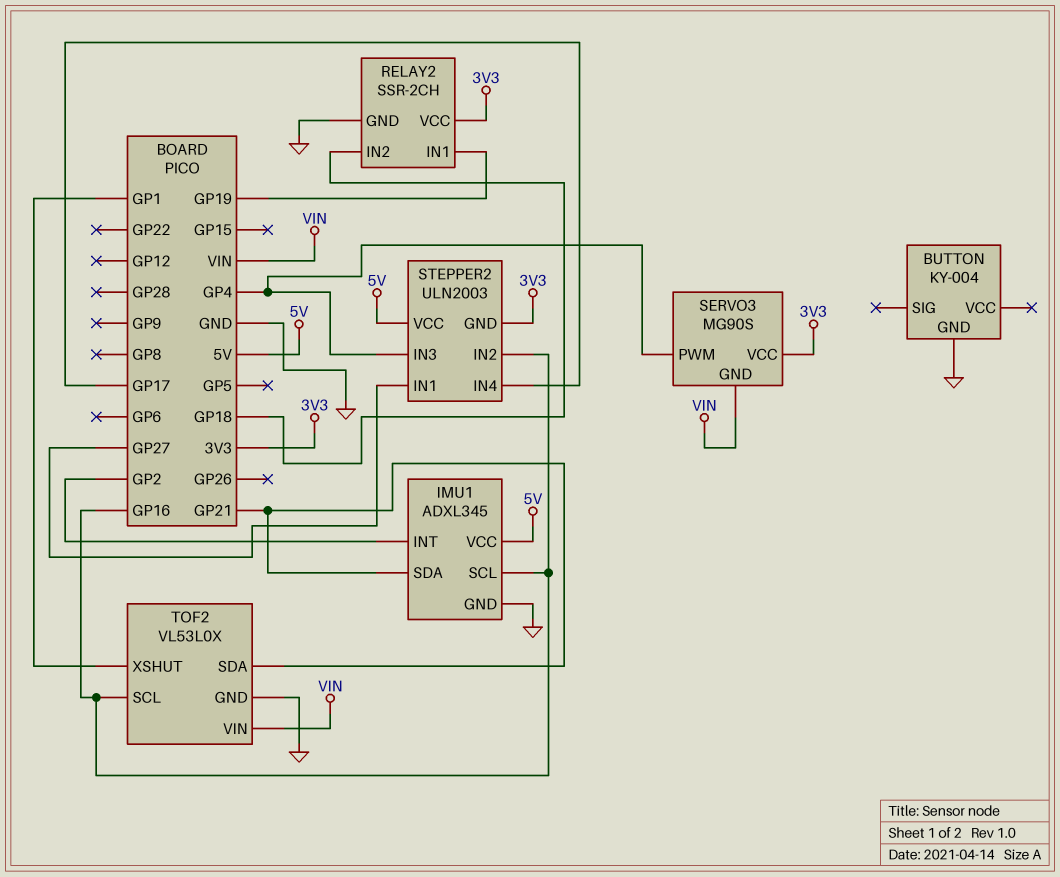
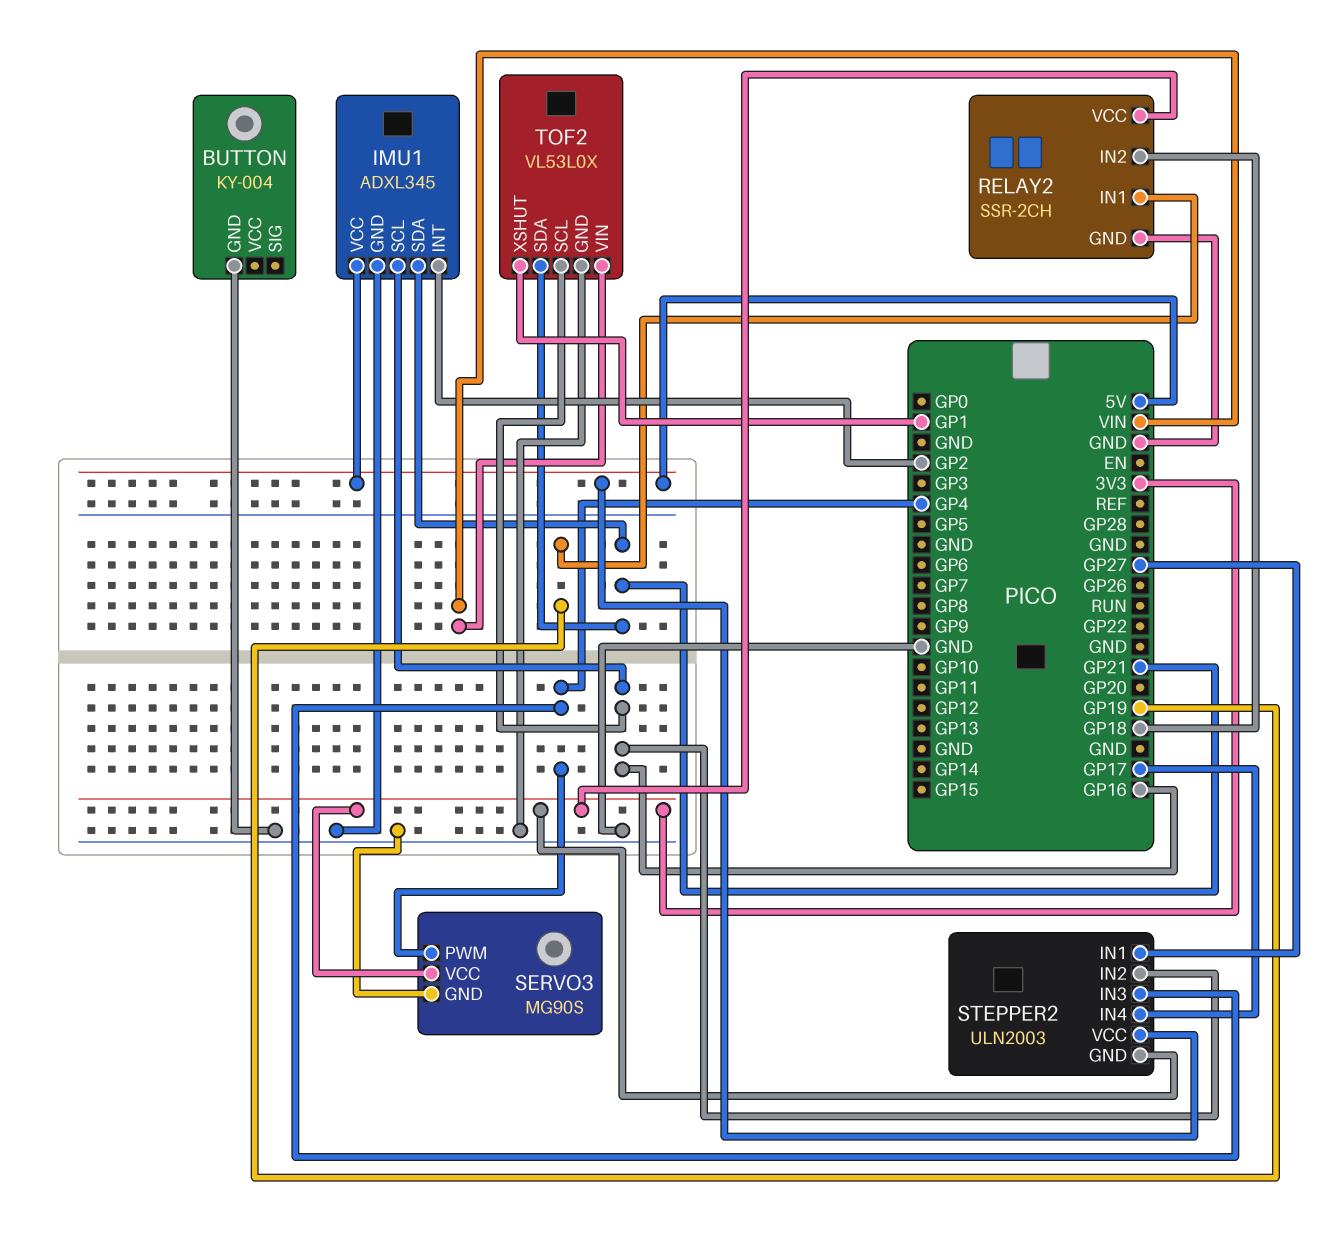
SERVO3 pin GND: VIN -> GND

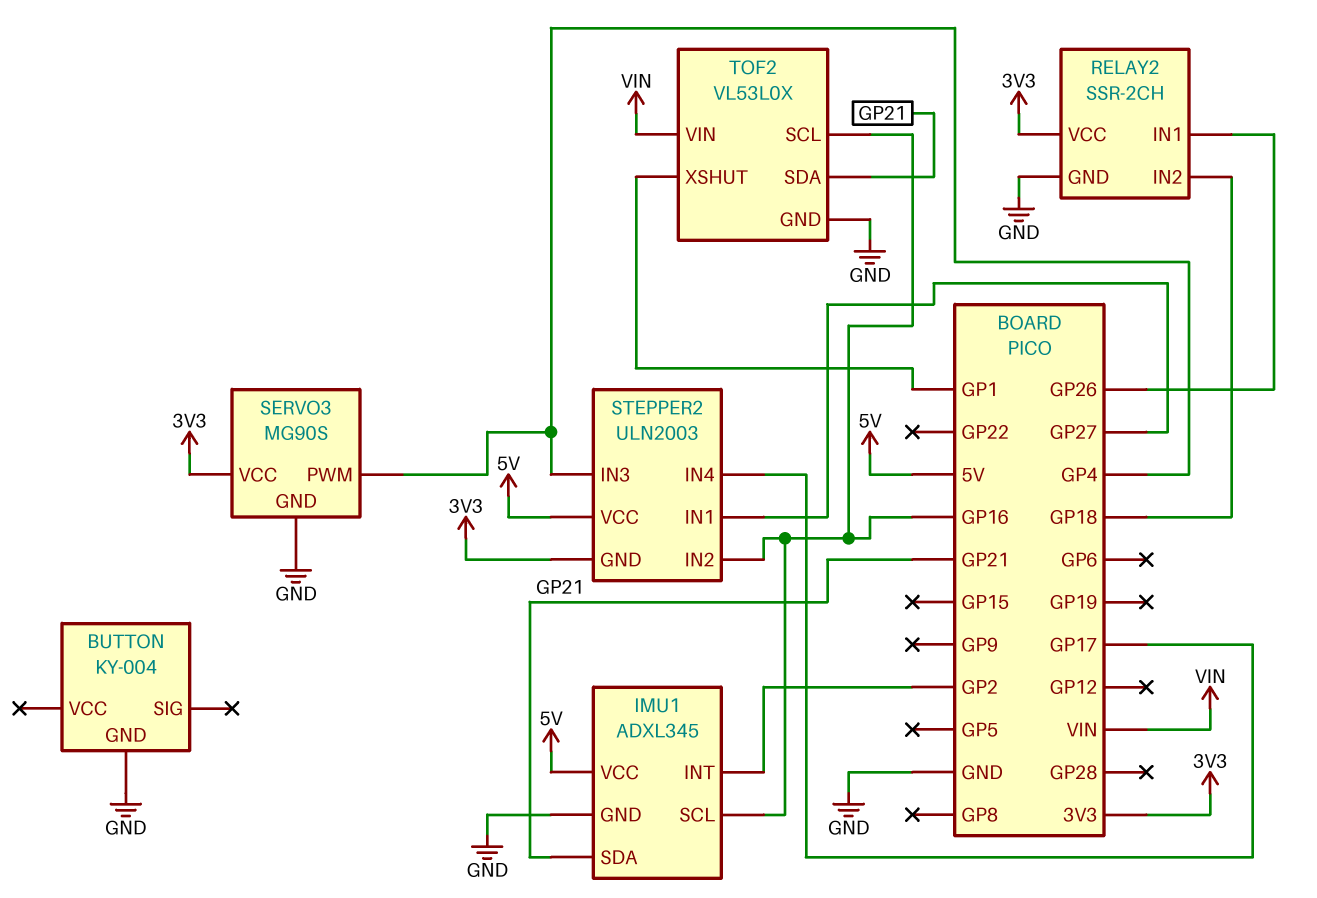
RELAY2 pin IN1: GP19 -> GP26

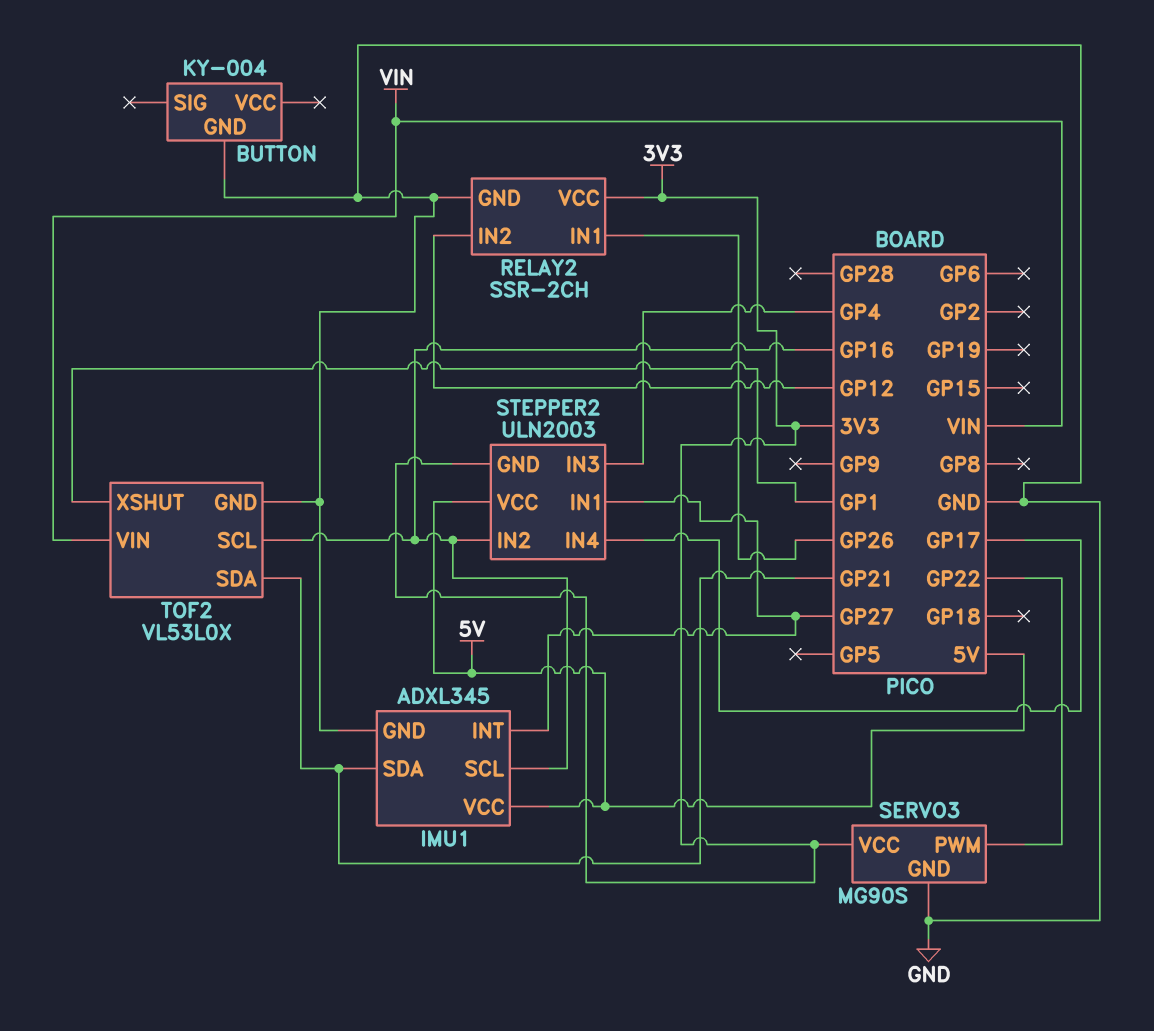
IMU1 pin INT: GP2 -> GP27
RELAY2 pin IN2: GP18 -> GP12
SERVO3 pin PWM: GP4 -> GP22

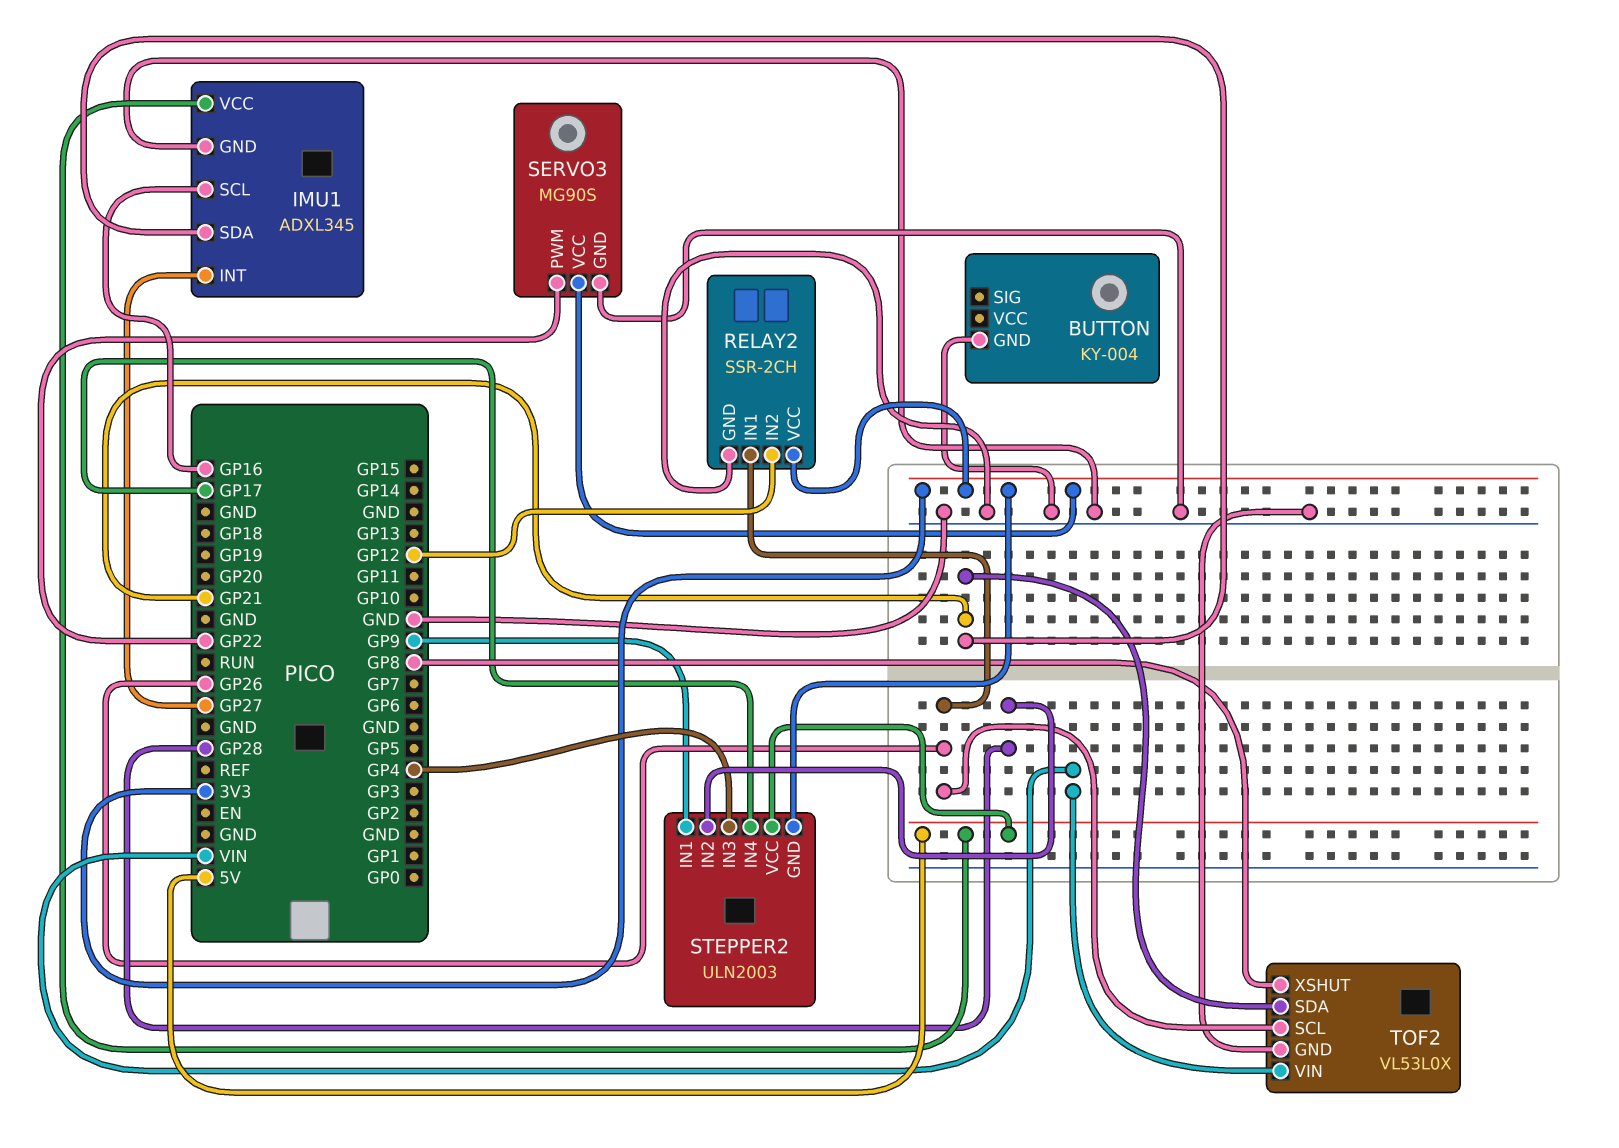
STEPPER2 pin IN1: GP27 -> GP9
STEPPER2 pin IN2: GP16 -> GP28
TOF2 pin SCL: GP16 -> GP26
TOF2 pin XSHUT: GP1 -> GP8

